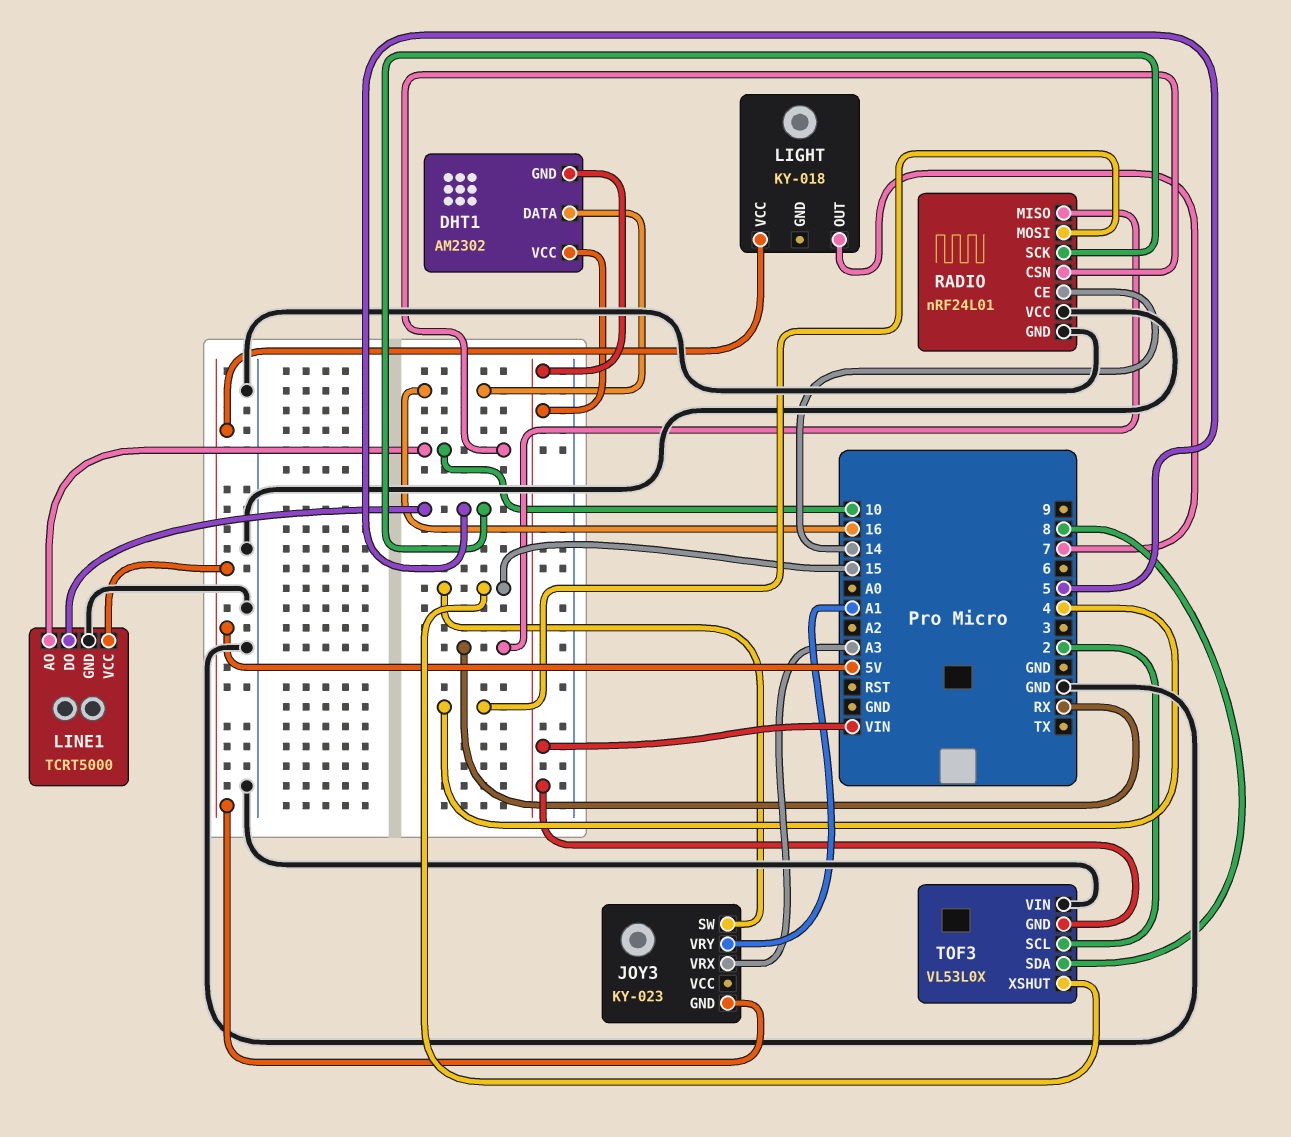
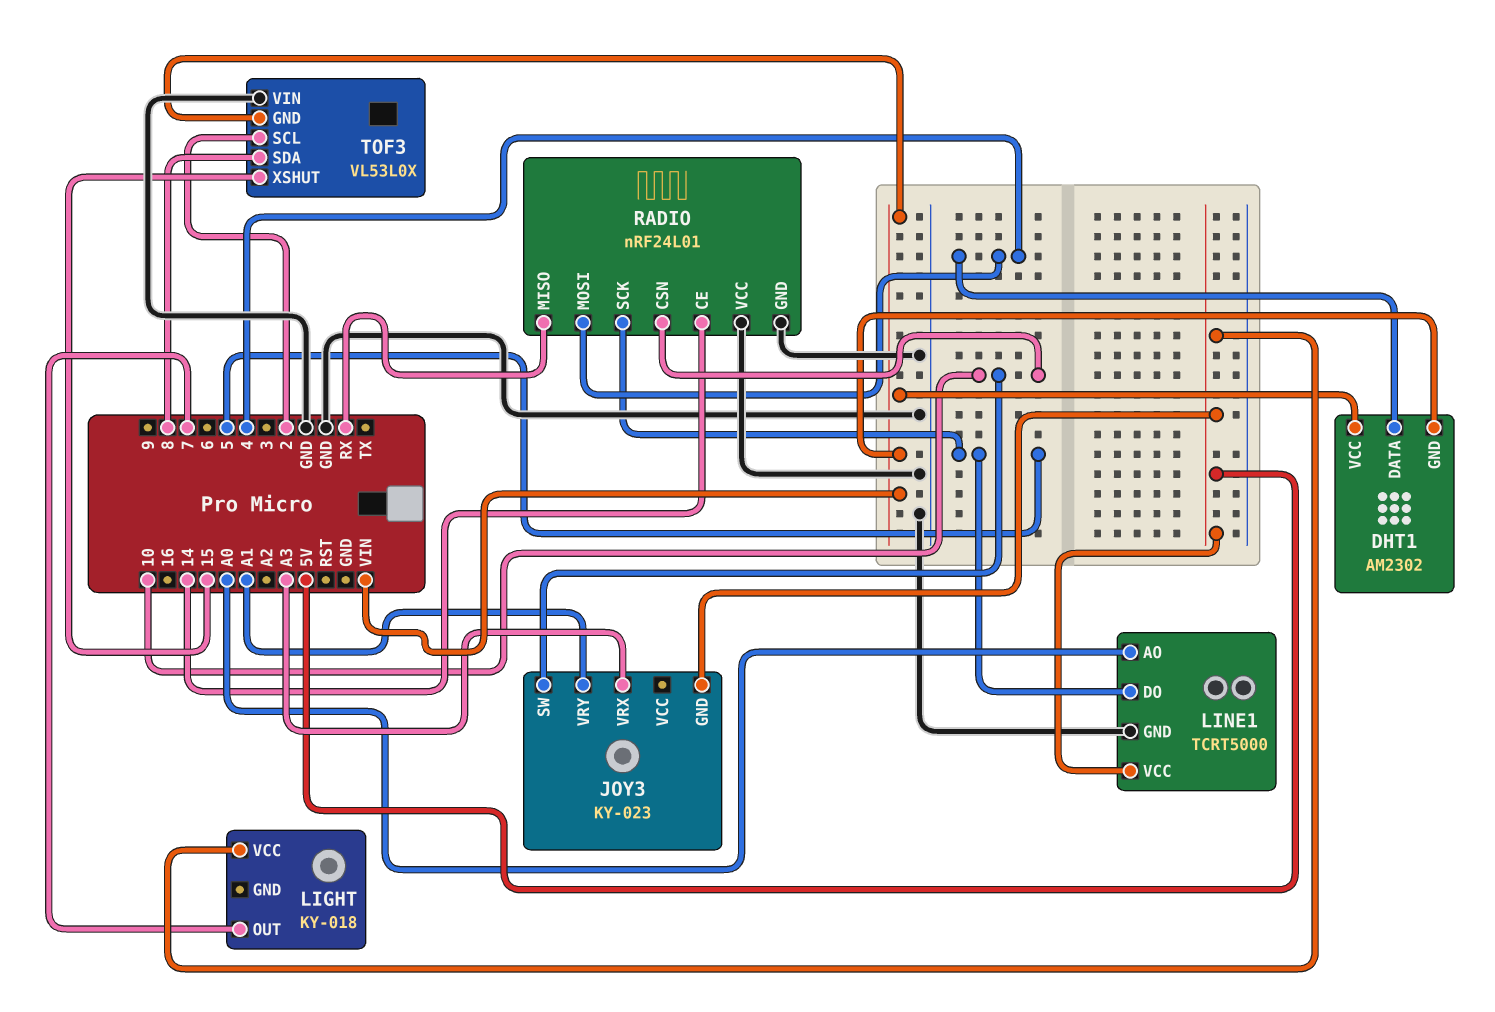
DHT1 pin DATA: 16 -> 4
JOY3 pin SW: 15 -> 10
LINE1 pin AO: 10 -> A0

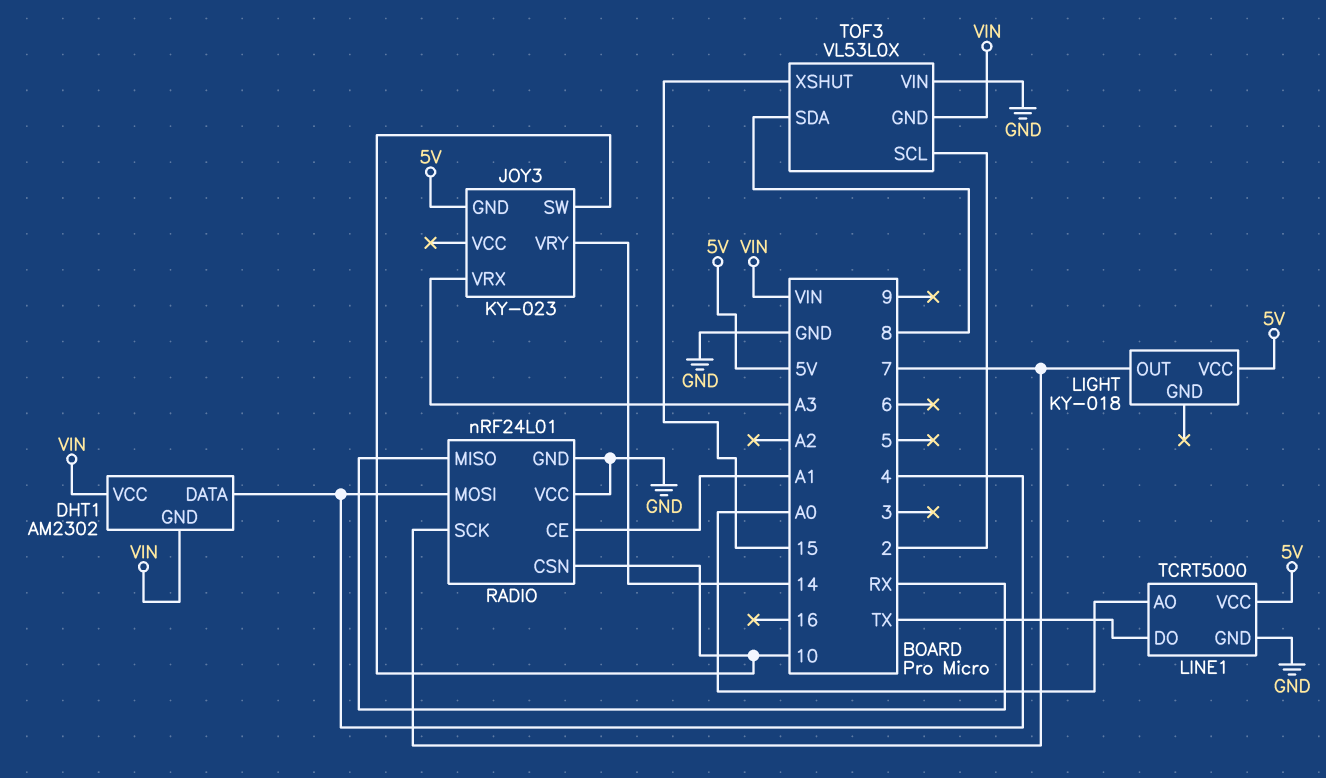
JOY3 pin VRY: A1 -> 14
LINE1 pin DO: 5 -> TX
RADIO pin CE: 14 -> A1
RADIO pin SCK: 5 -> 7

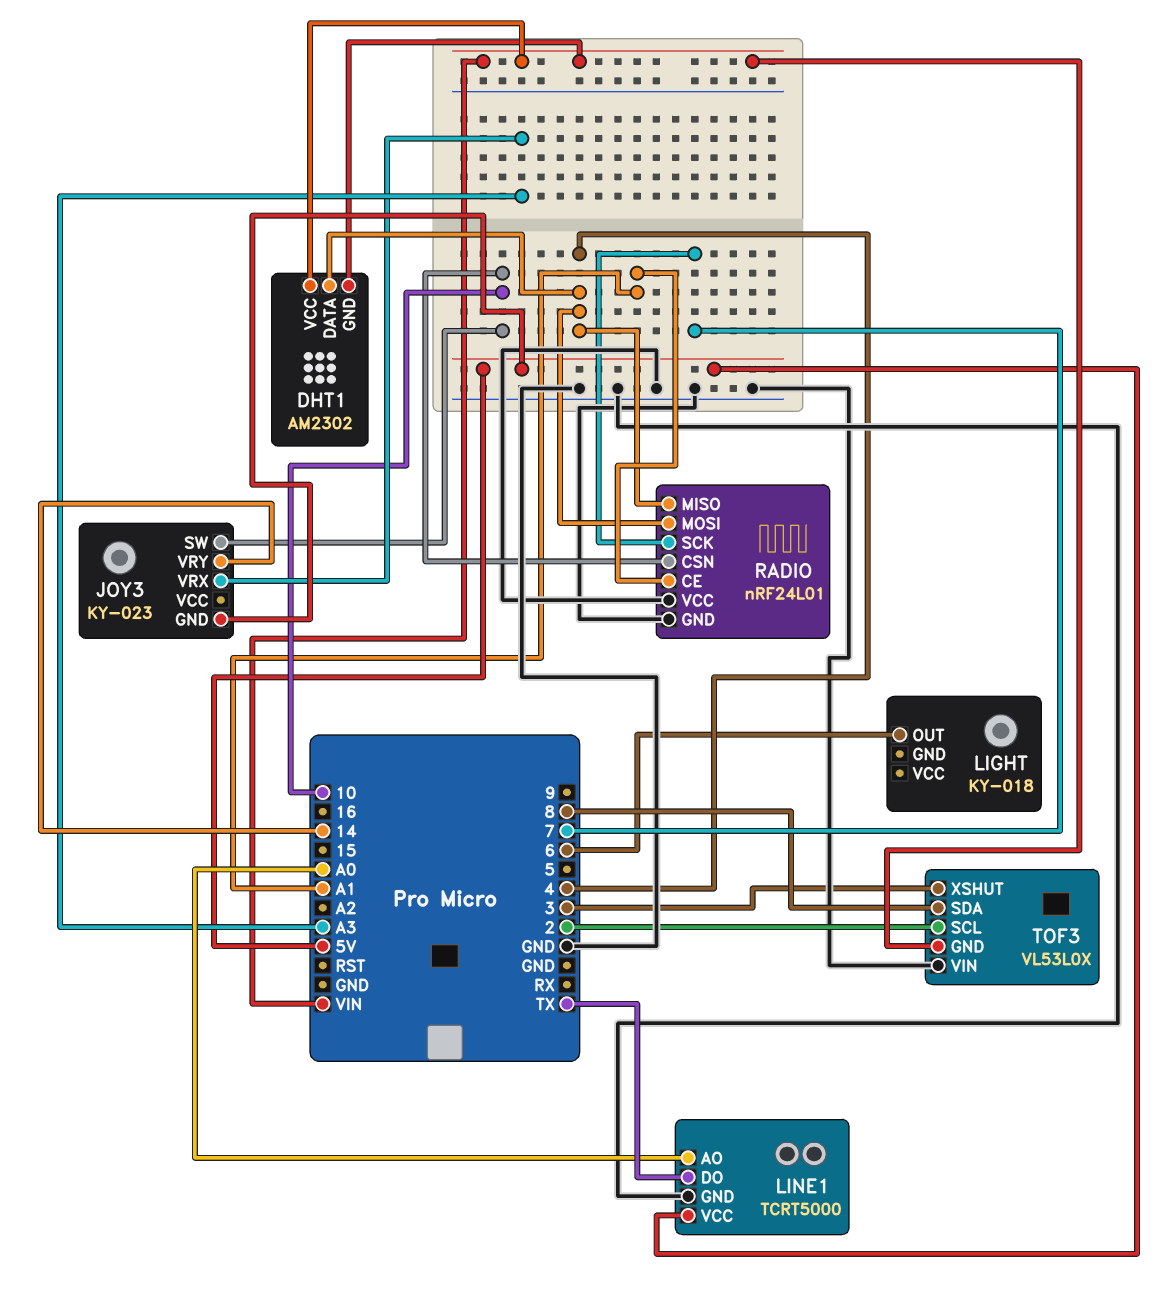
LIGHT pin OUT: 7 -> 6
LIGHT pin VCC: 5V -> none
RADIO pin MISO: RX -> 4
TOF3 pin XSHUT: 15 -> 3

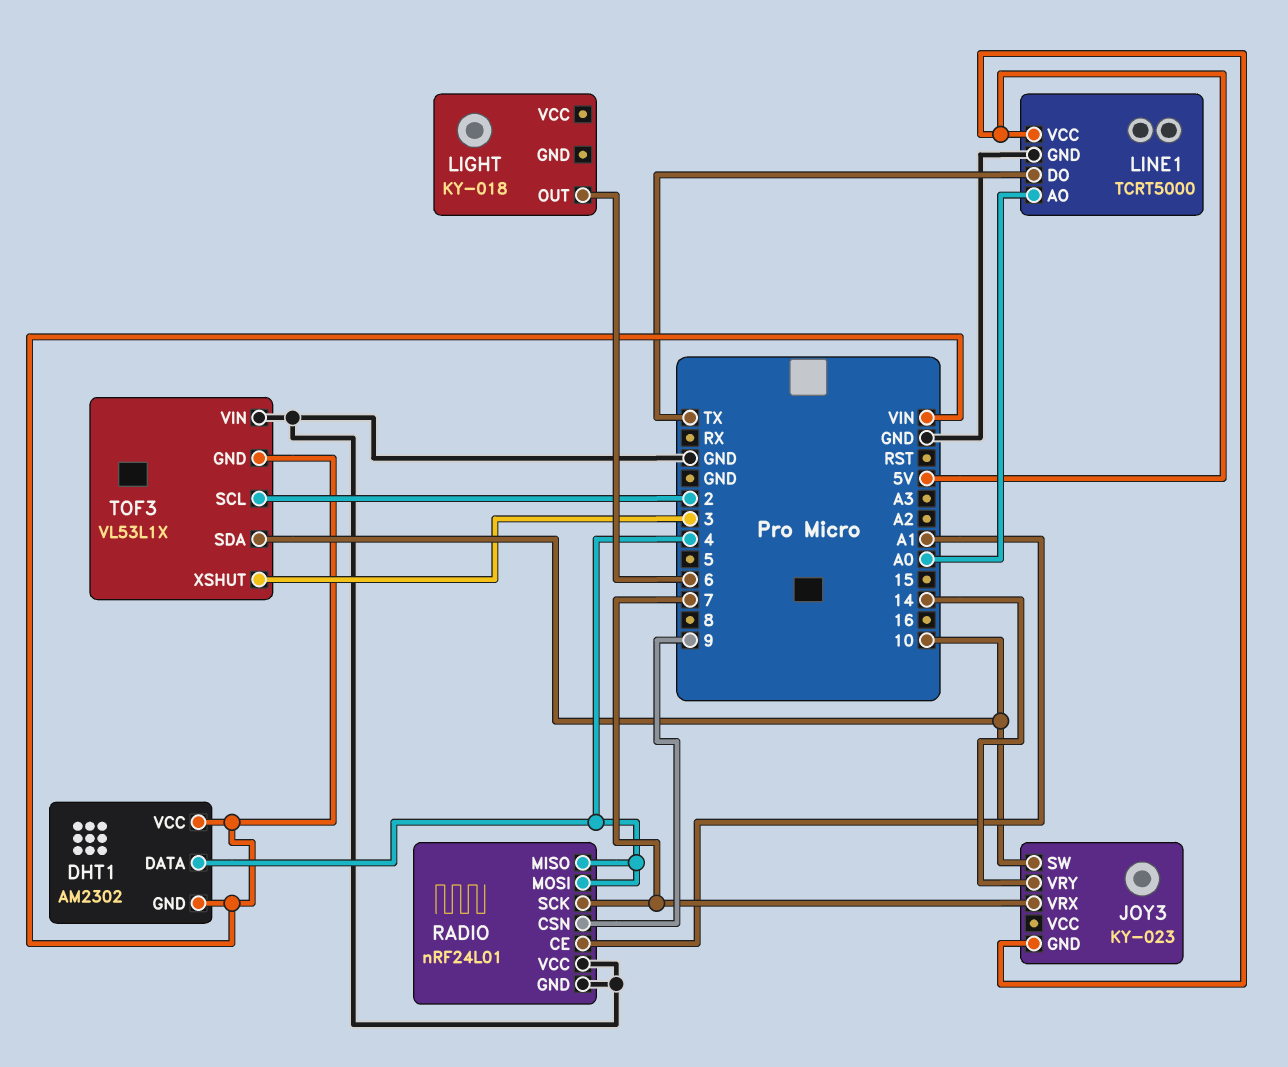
JOY3 pin VRX: A3 -> 7
RADIO pin CSN: 10 -> 9
TOF3: VL53L0X -> VL53L1X
TOF3 pin SDA: 8 -> 10

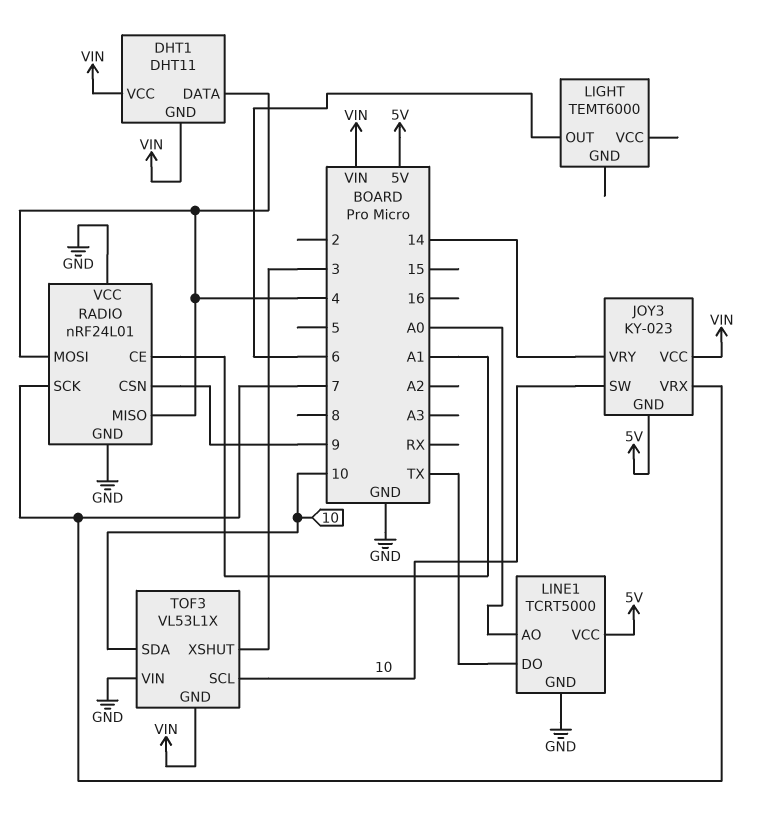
DHT1: AM2302 -> DHT11
JOY3 pin VCC: none -> VIN
LIGHT: KY-018 -> TEMT6000
TOF3 pin SCL: 2 -> 10

